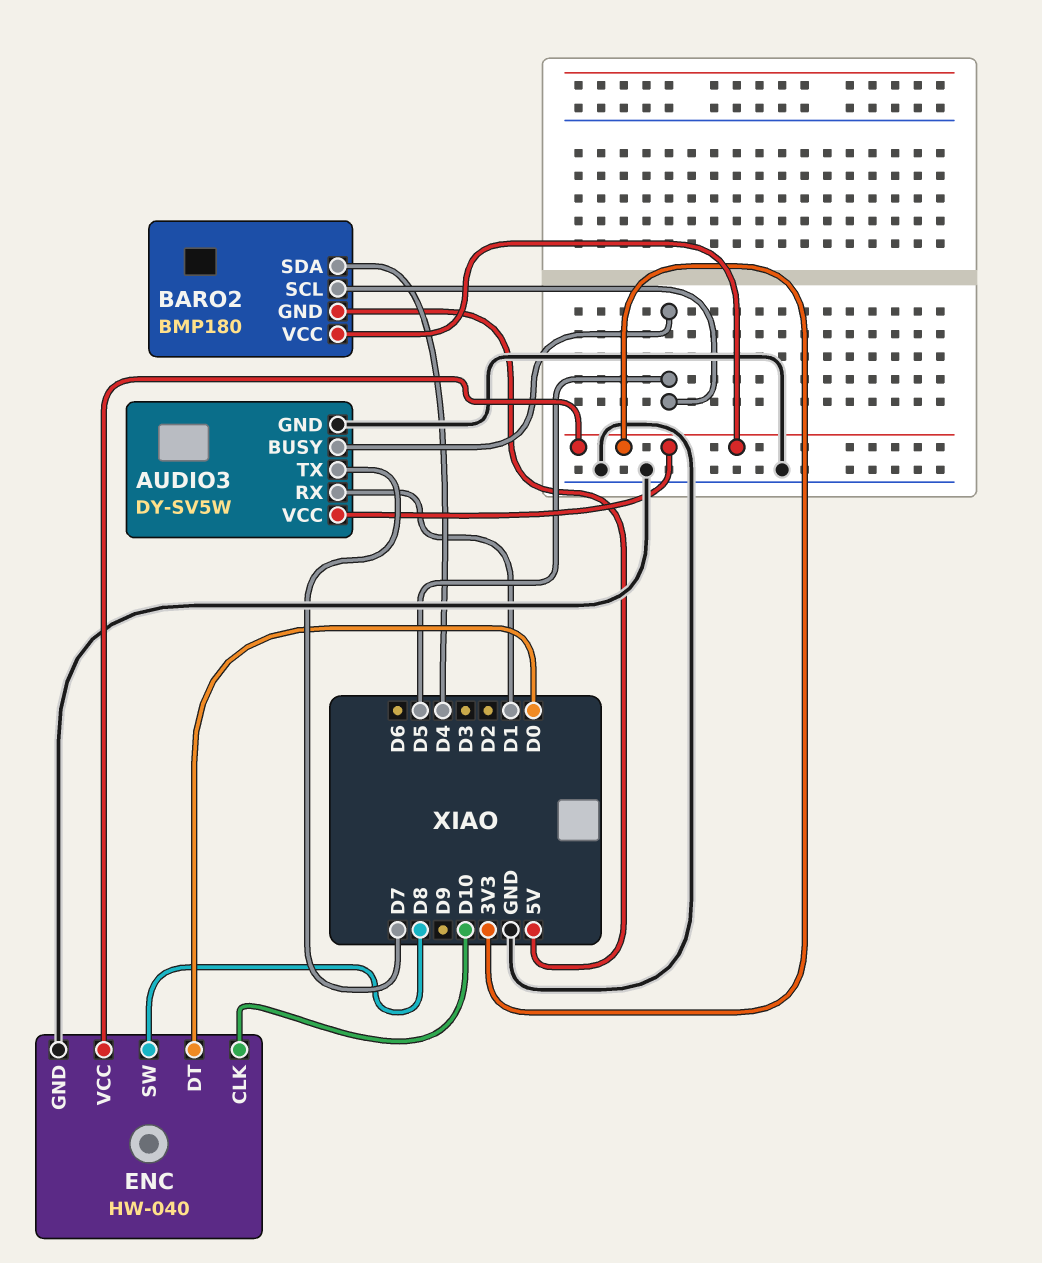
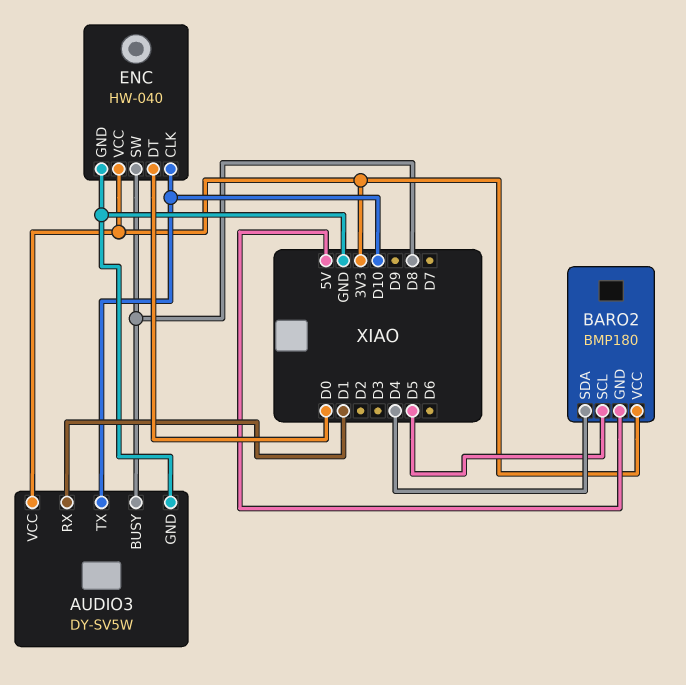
AUDIO3 pin BUSY: D5 -> D8
AUDIO3 pin TX: D7 -> D10

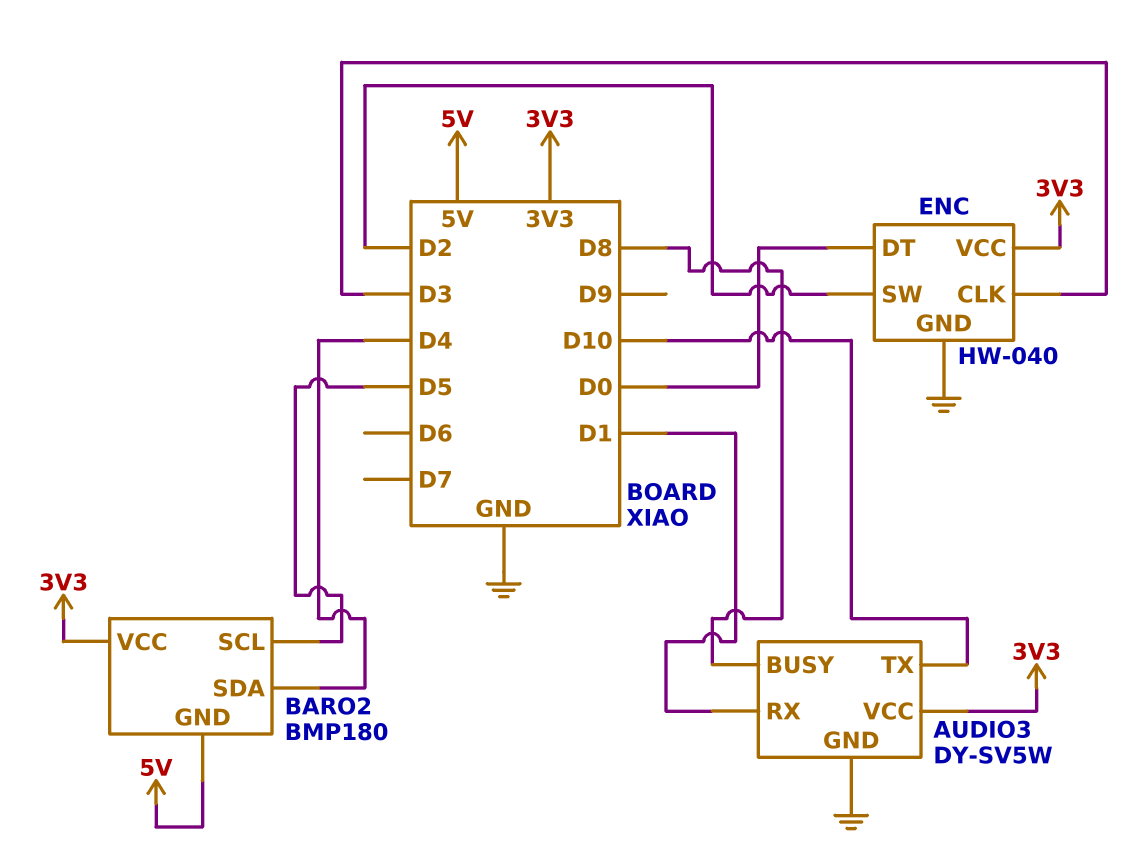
ENC pin CLK: D10 -> D3
ENC pin SW: D8 -> D2

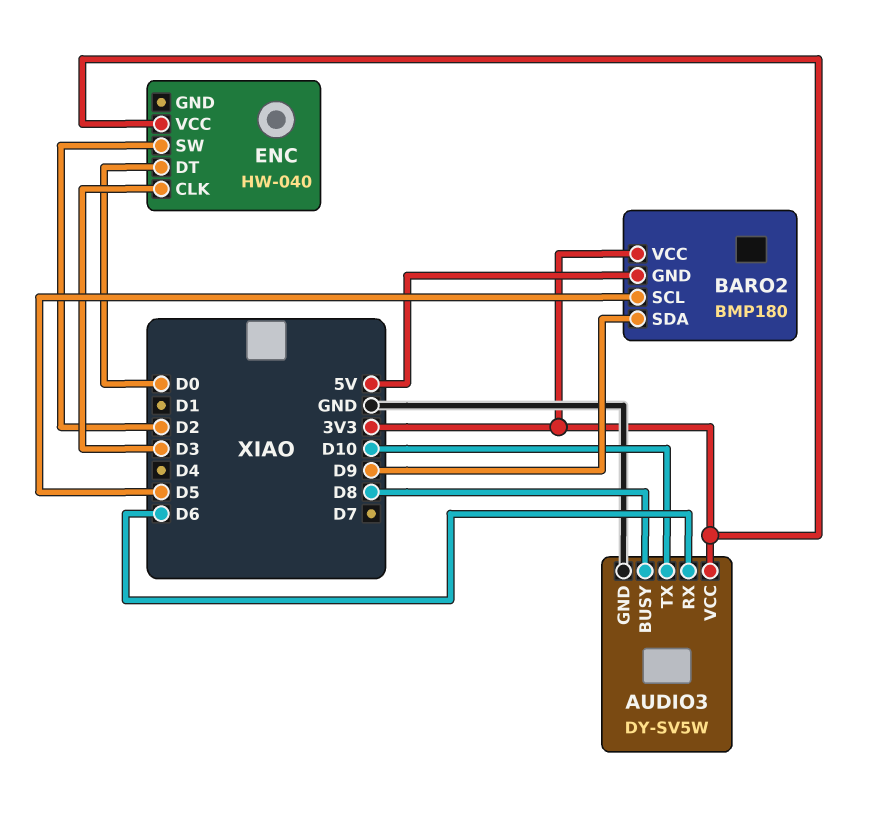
AUDIO3 pin RX: D1 -> D6
BARO2 pin SDA: D4 -> D9
ENC pin GND: GND -> none

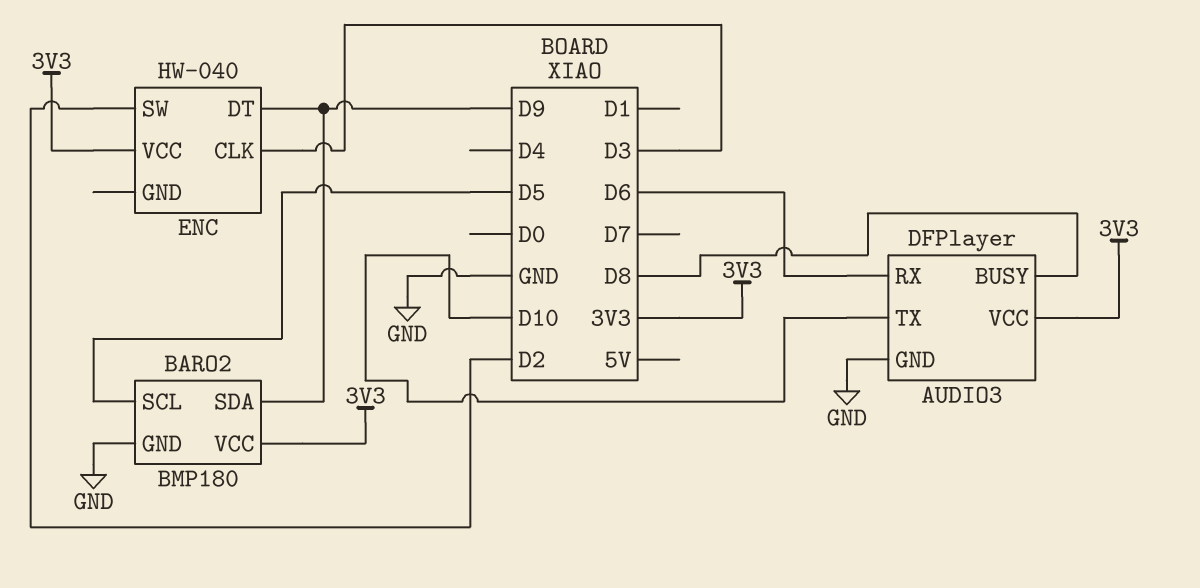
AUDIO3: DY-SV5W -> DFPlayer
BARO2 pin GND: 5V -> GND
ENC pin DT: D0 -> D9

